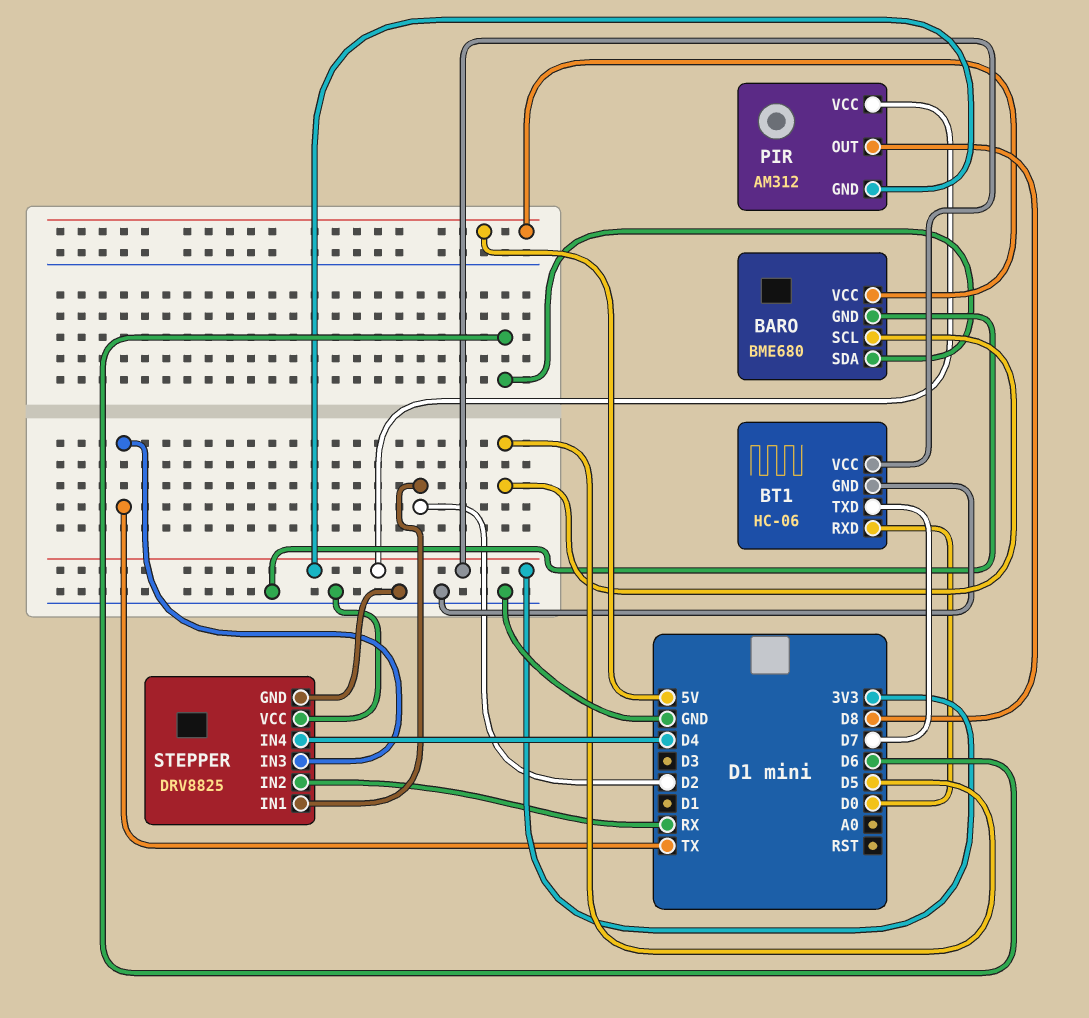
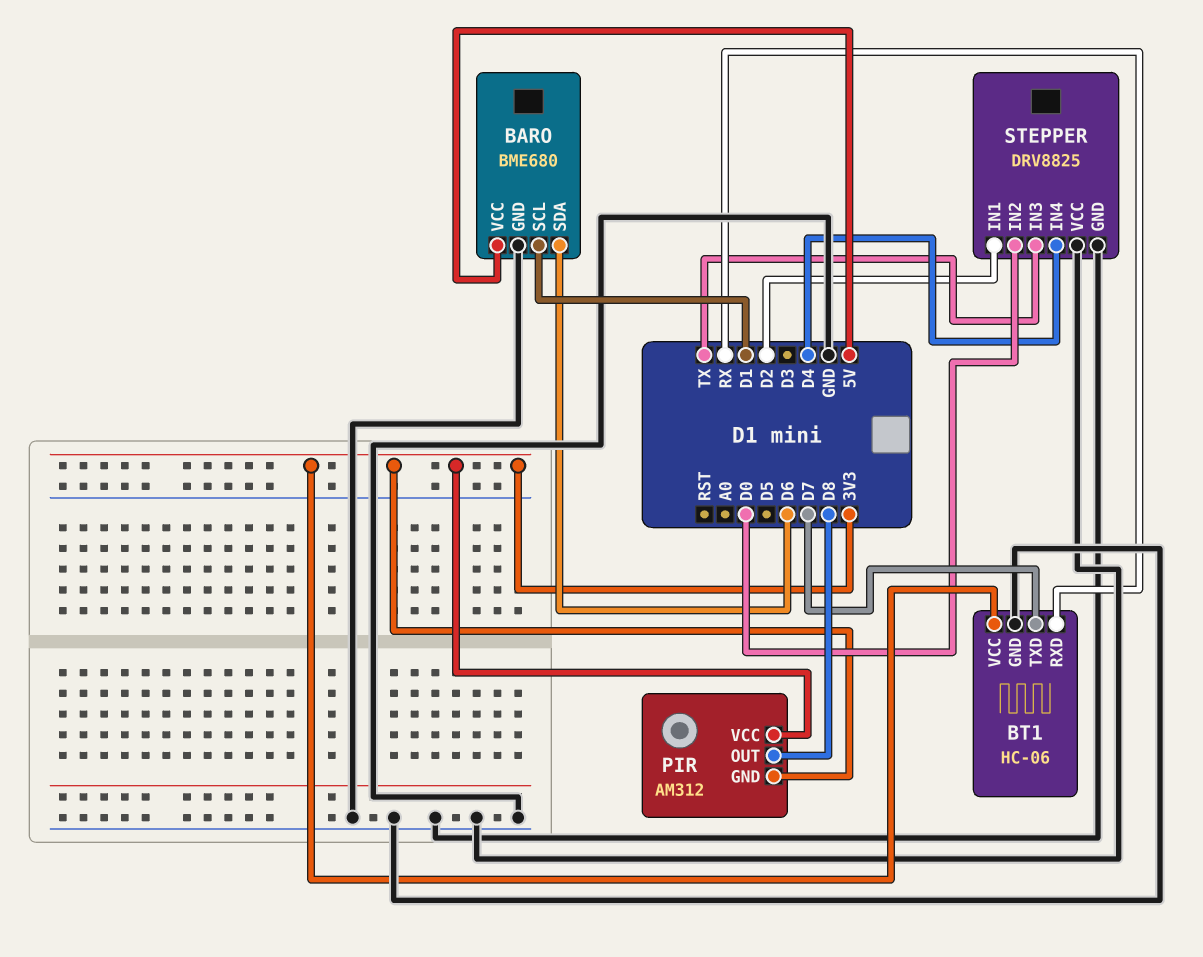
BARO pin SCL: D5 -> D1
BT1 pin RXD: D0 -> RX
STEPPER pin IN2: RX -> D0

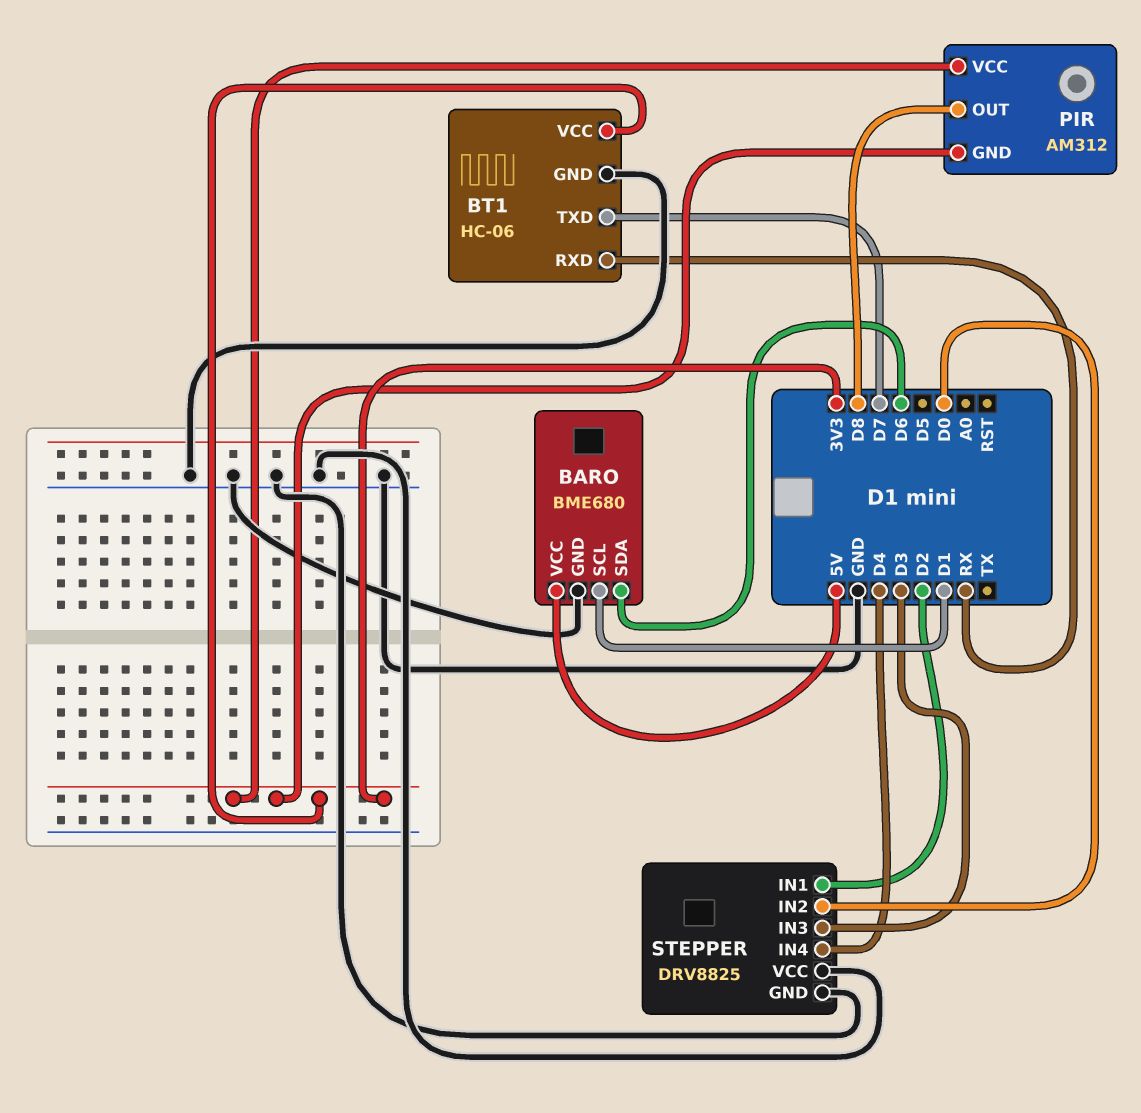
STEPPER pin IN3: TX -> D3

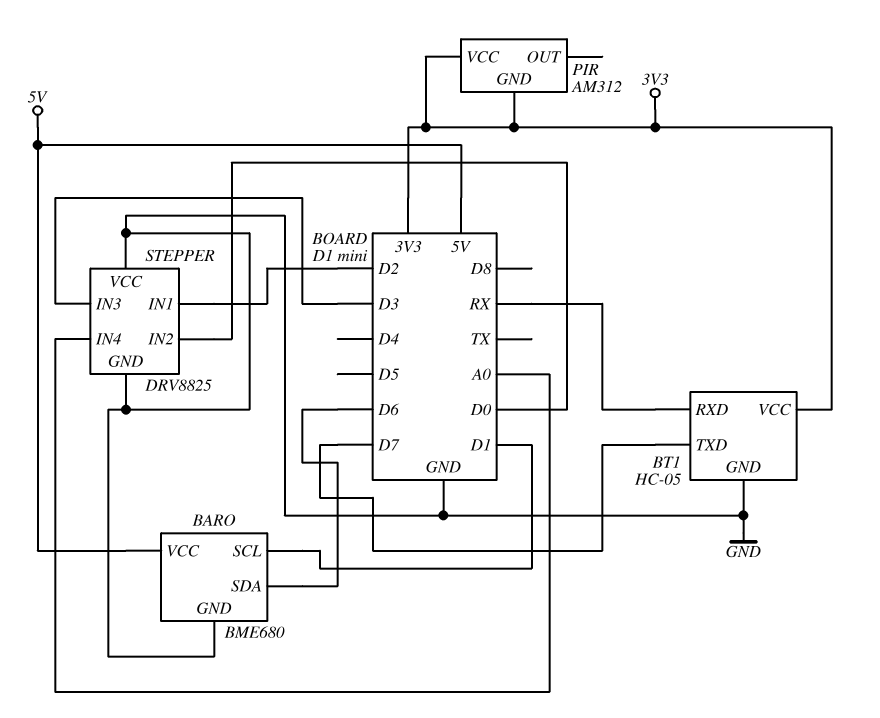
BT1: HC-06 -> HC-05
PIR pin OUT: D8 -> none
STEPPER pin IN4: D4 -> A0

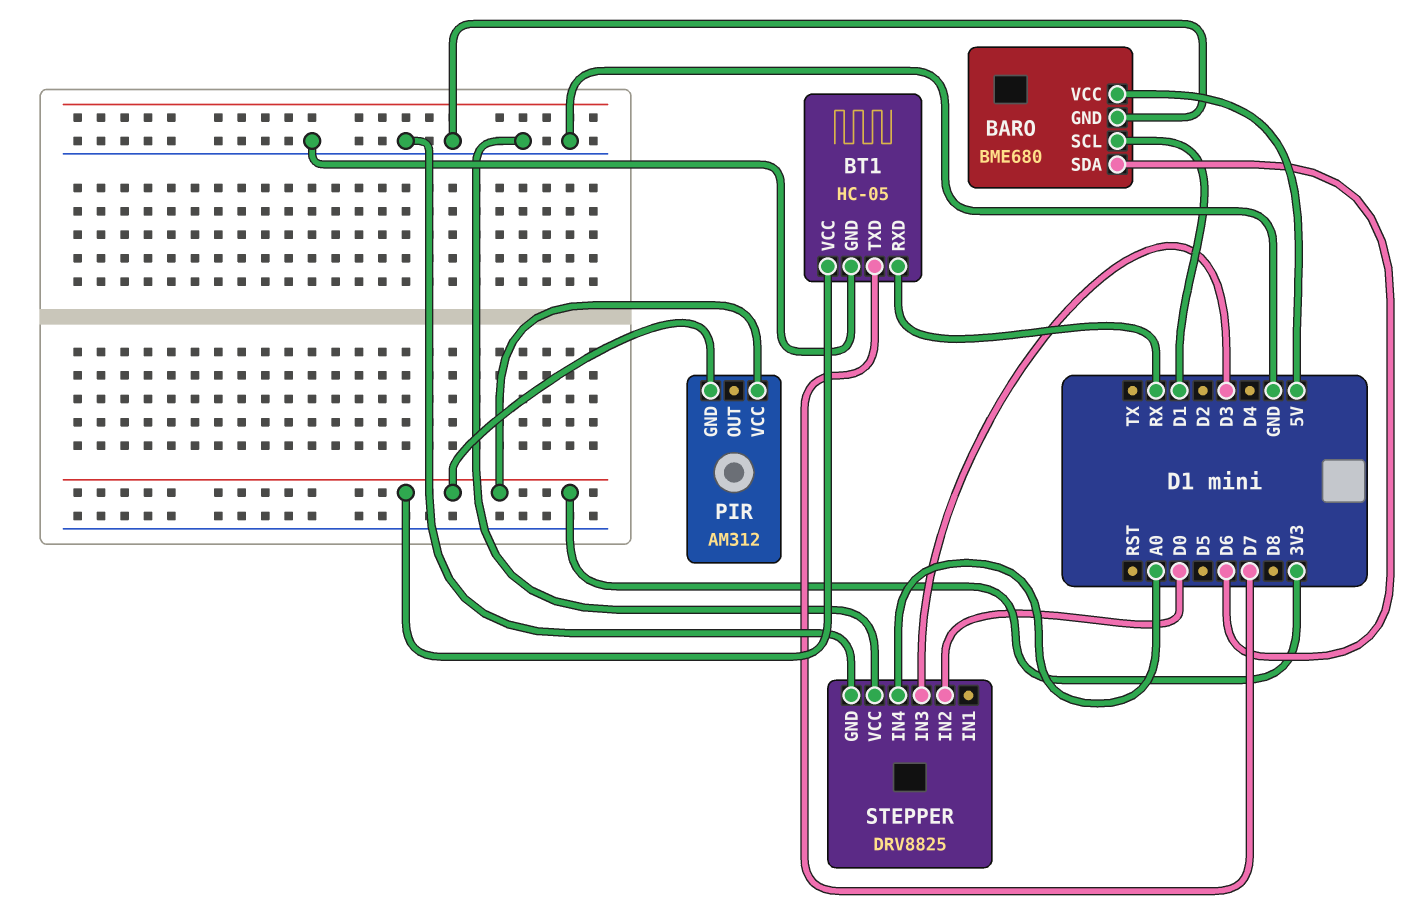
STEPPER pin IN1: D2 -> none

